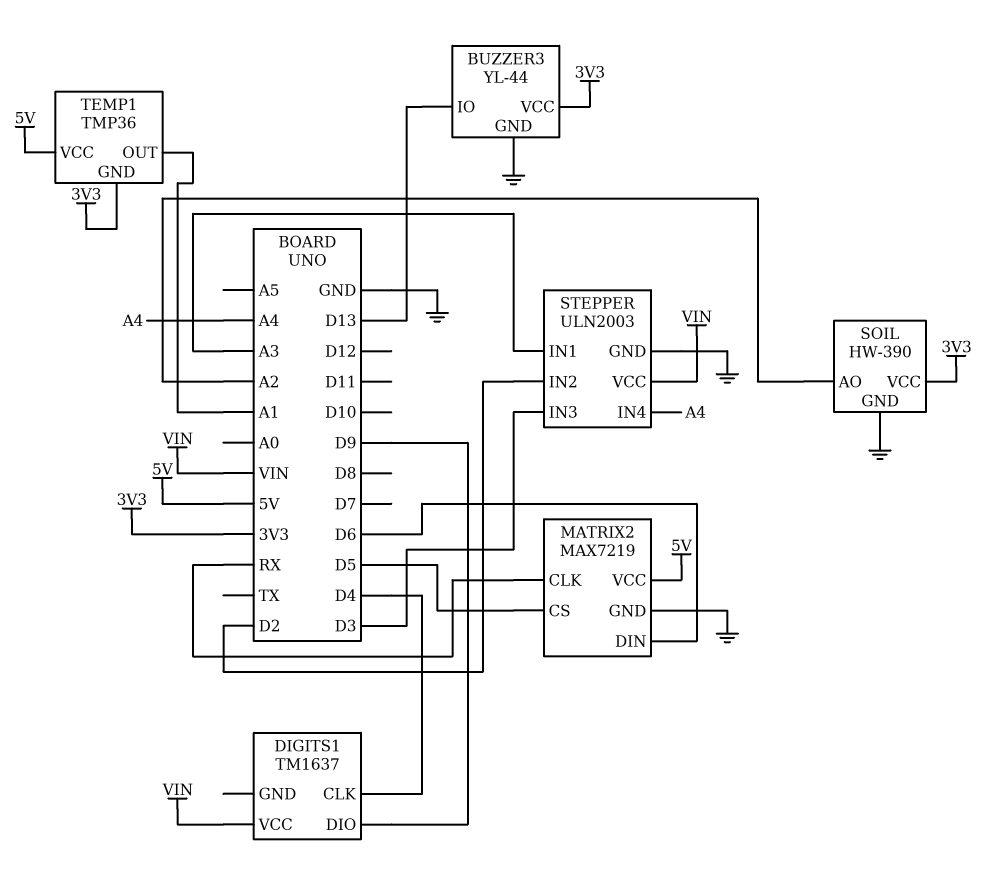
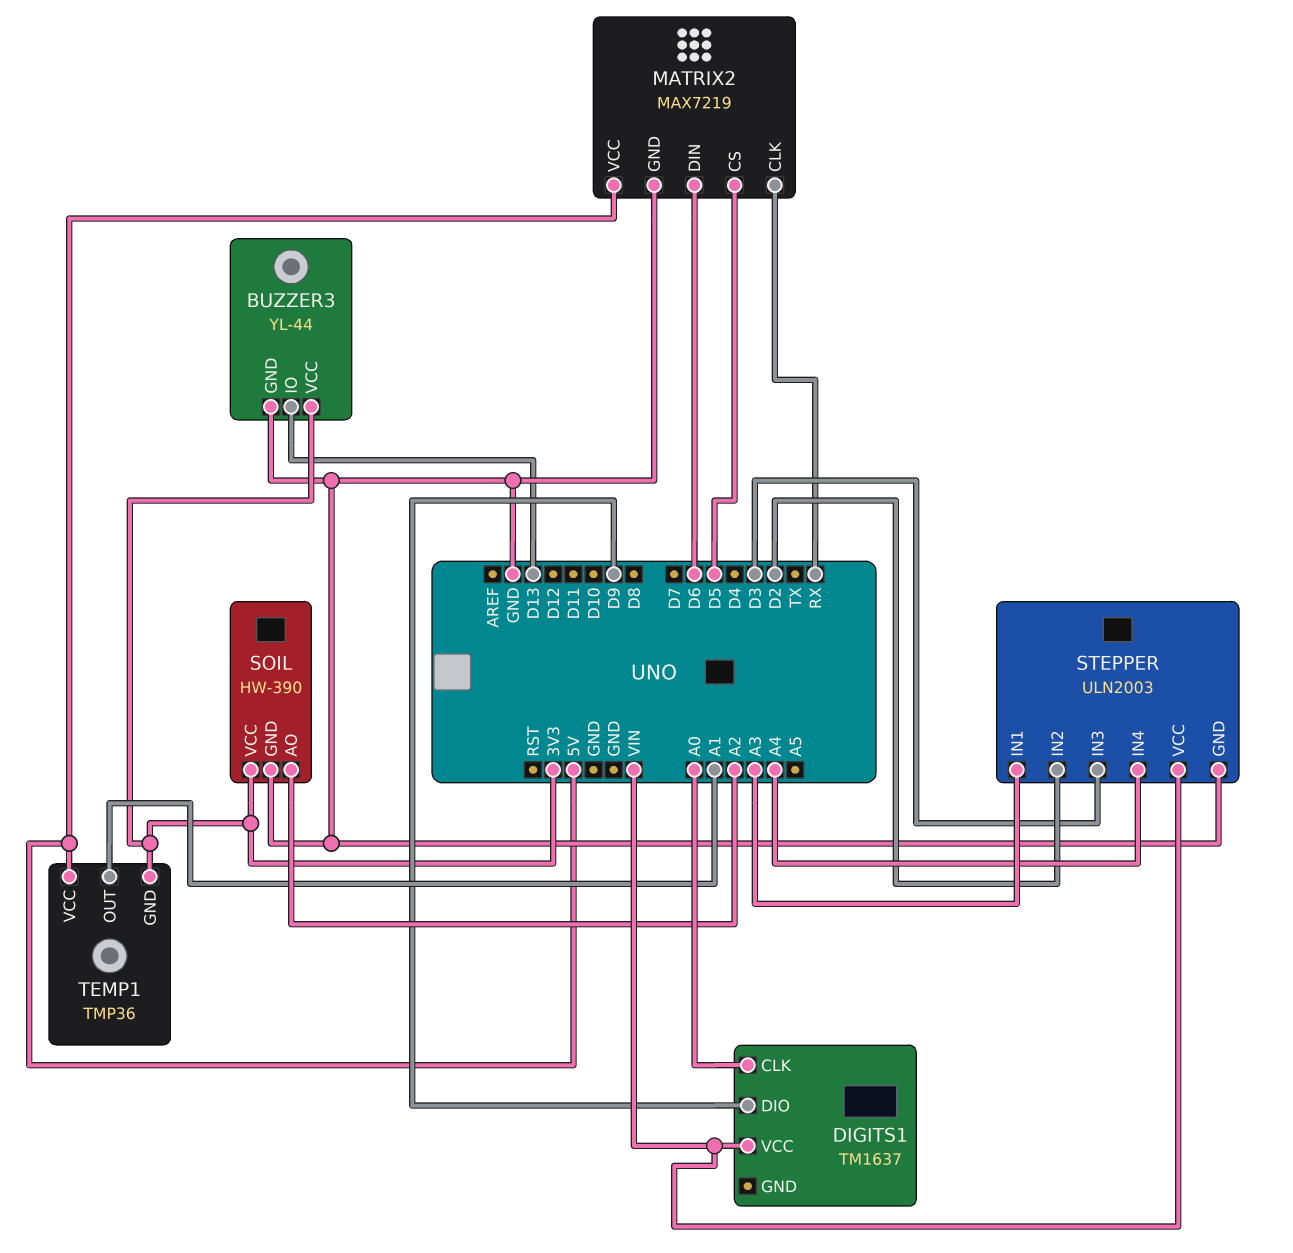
DIGITS1 pin CLK: D4 -> A0

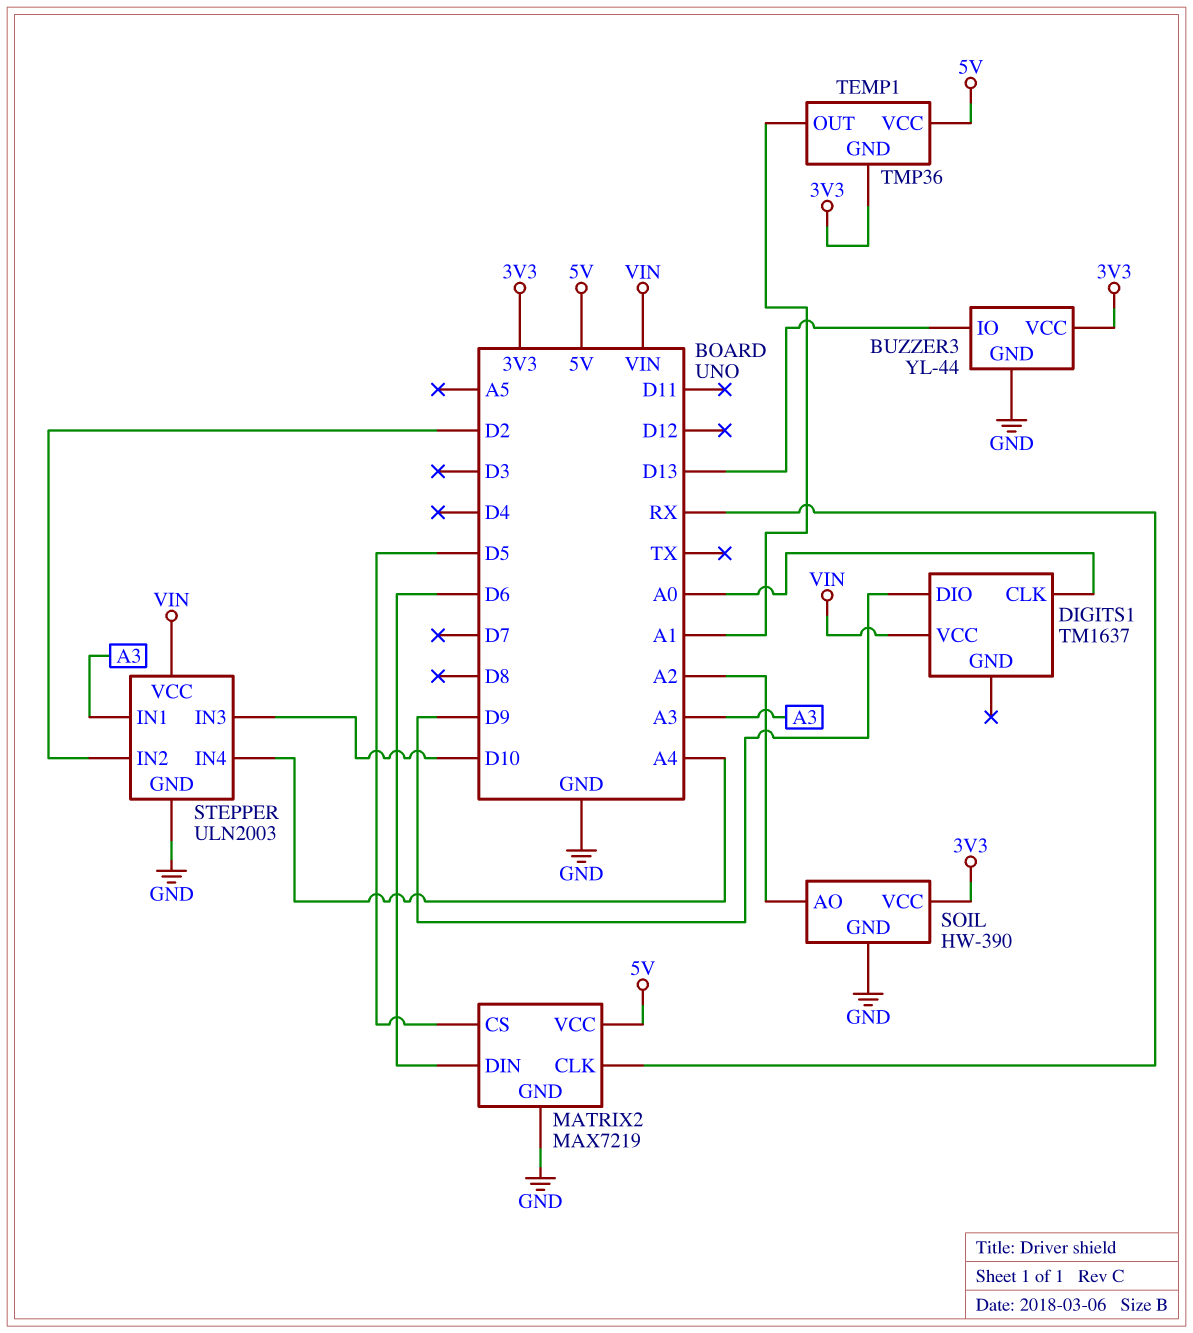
STEPPER pin IN3: D3 -> D10

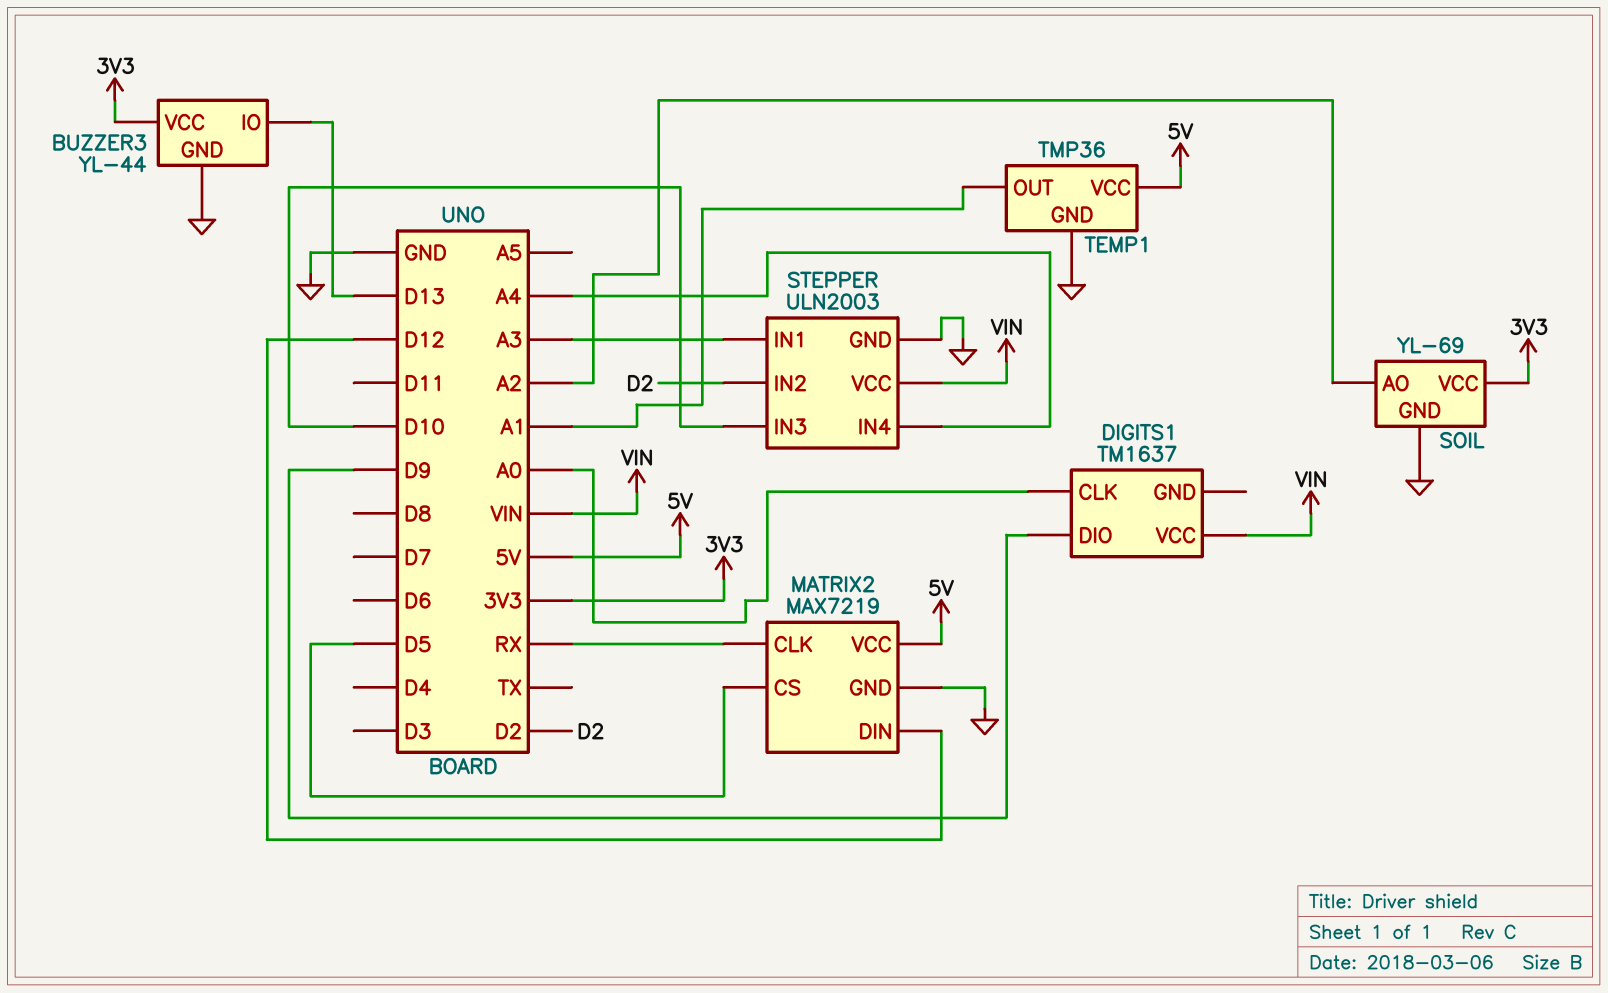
MATRIX2 pin DIN: D6 -> D12
SOIL: HW-390 -> YL-69
TEMP1 pin GND: 3V3 -> GND

